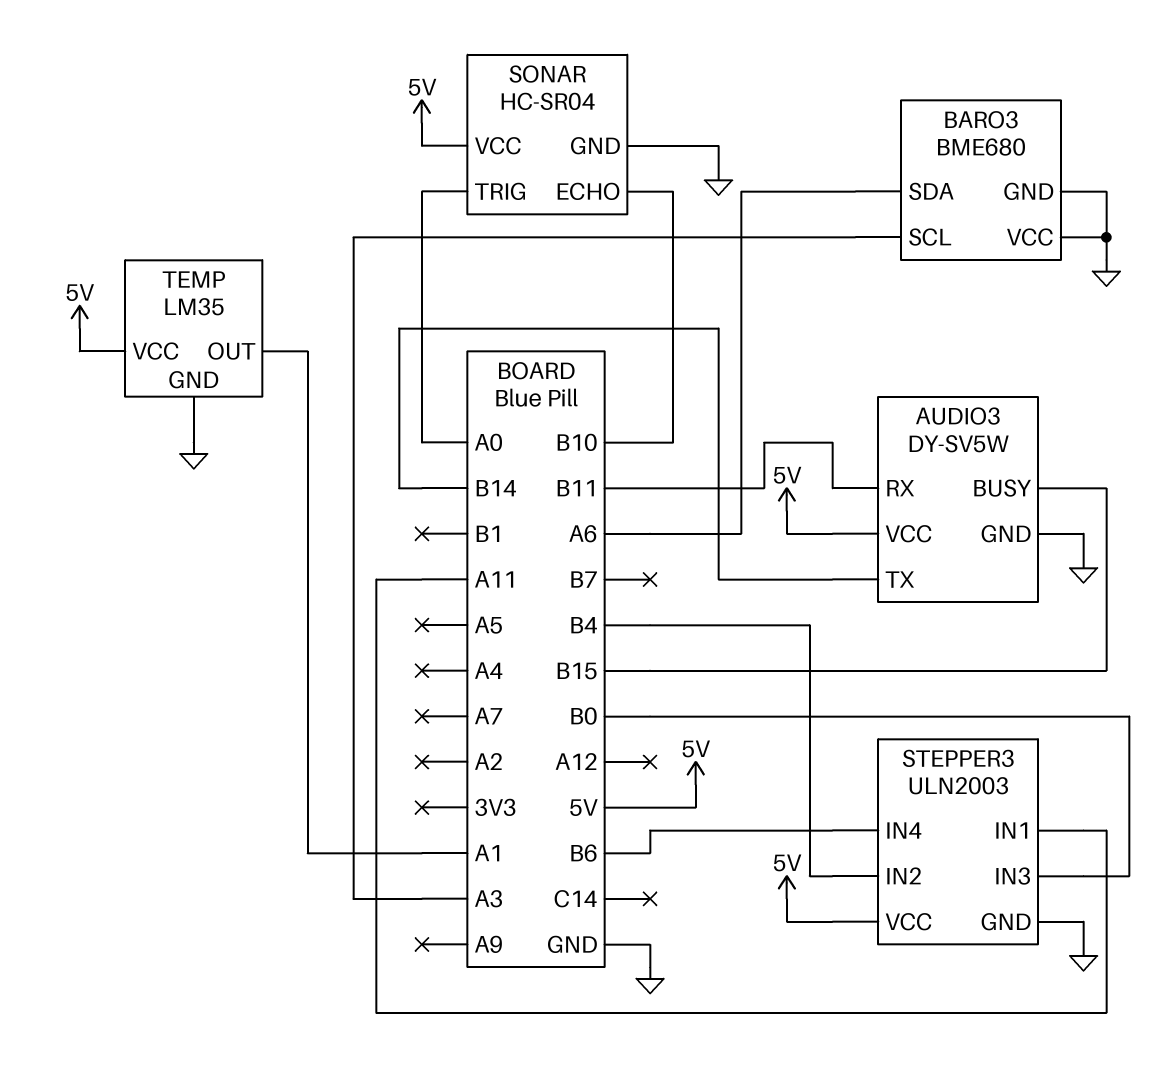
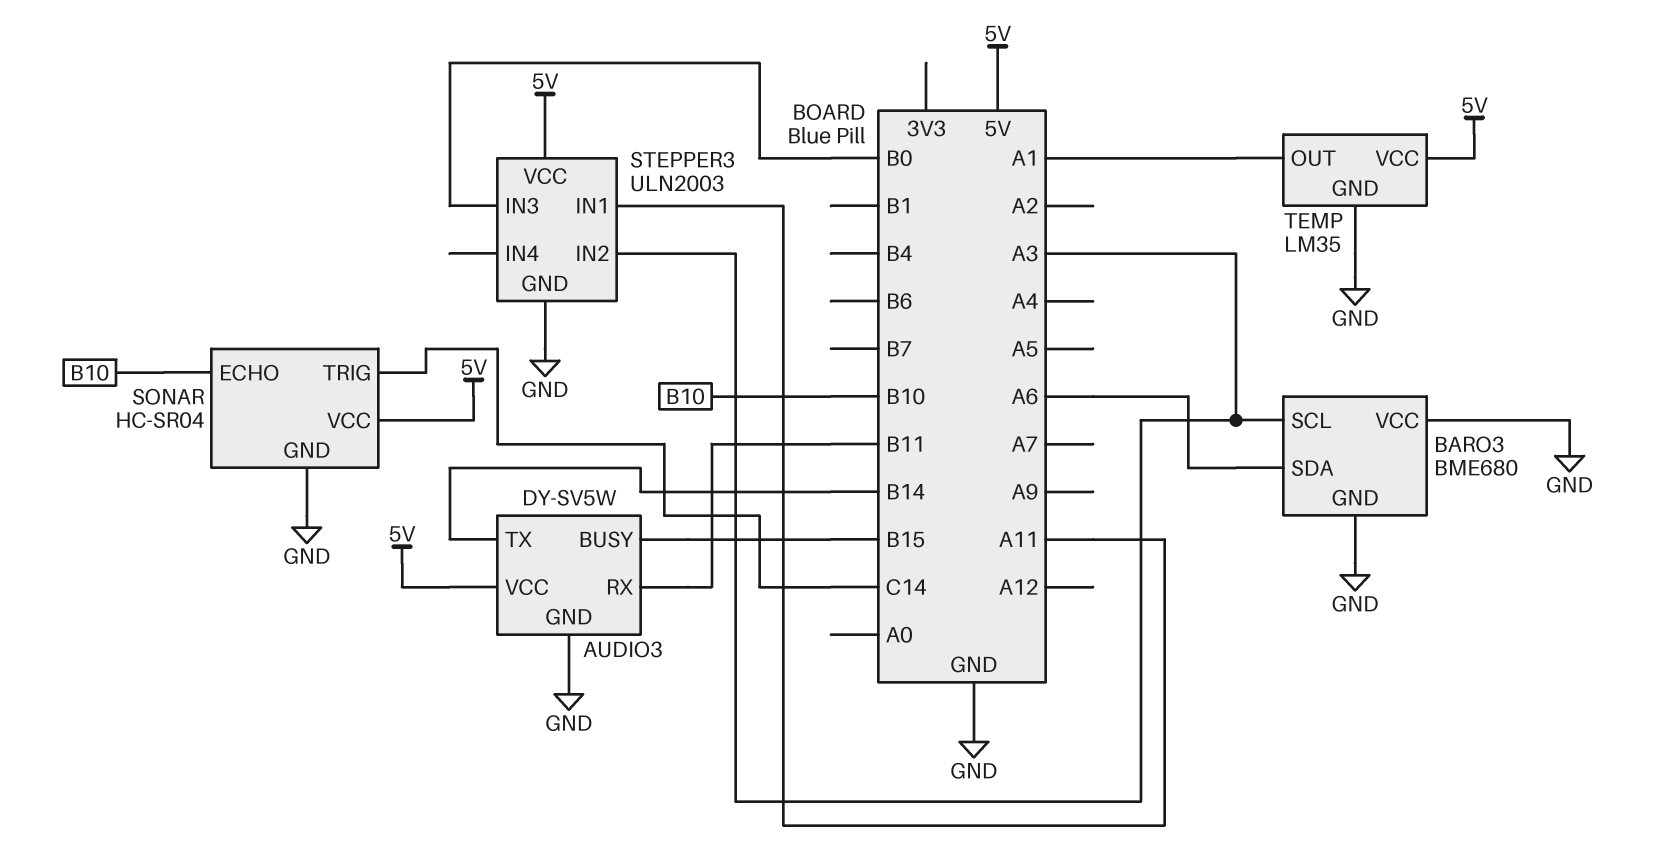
SONAR pin TRIG: A0 -> C14
STEPPER3 pin IN2: B4 -> A3
STEPPER3 pin IN4: B6 -> none

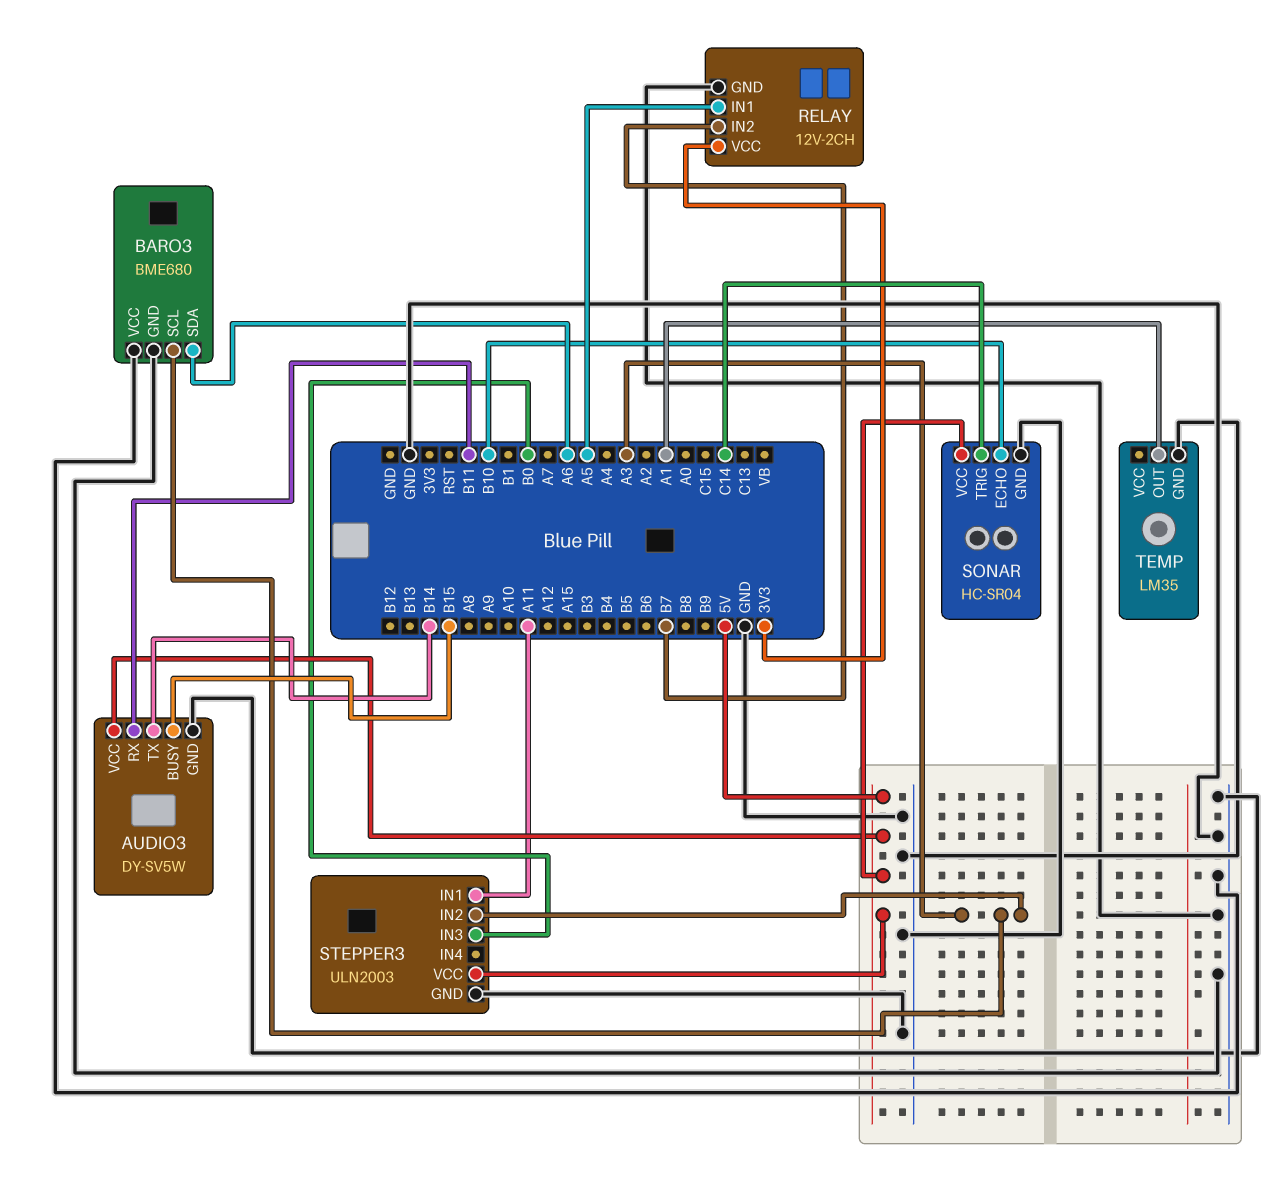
RELAY: none -> 12V-2CH
RELAY pin GND: none -> GND
RELAY pin IN1: none -> A5
RELAY pin IN2: none -> B7
RELAY pin VCC: none -> 3V3
TEMP pin VCC: 5V -> none

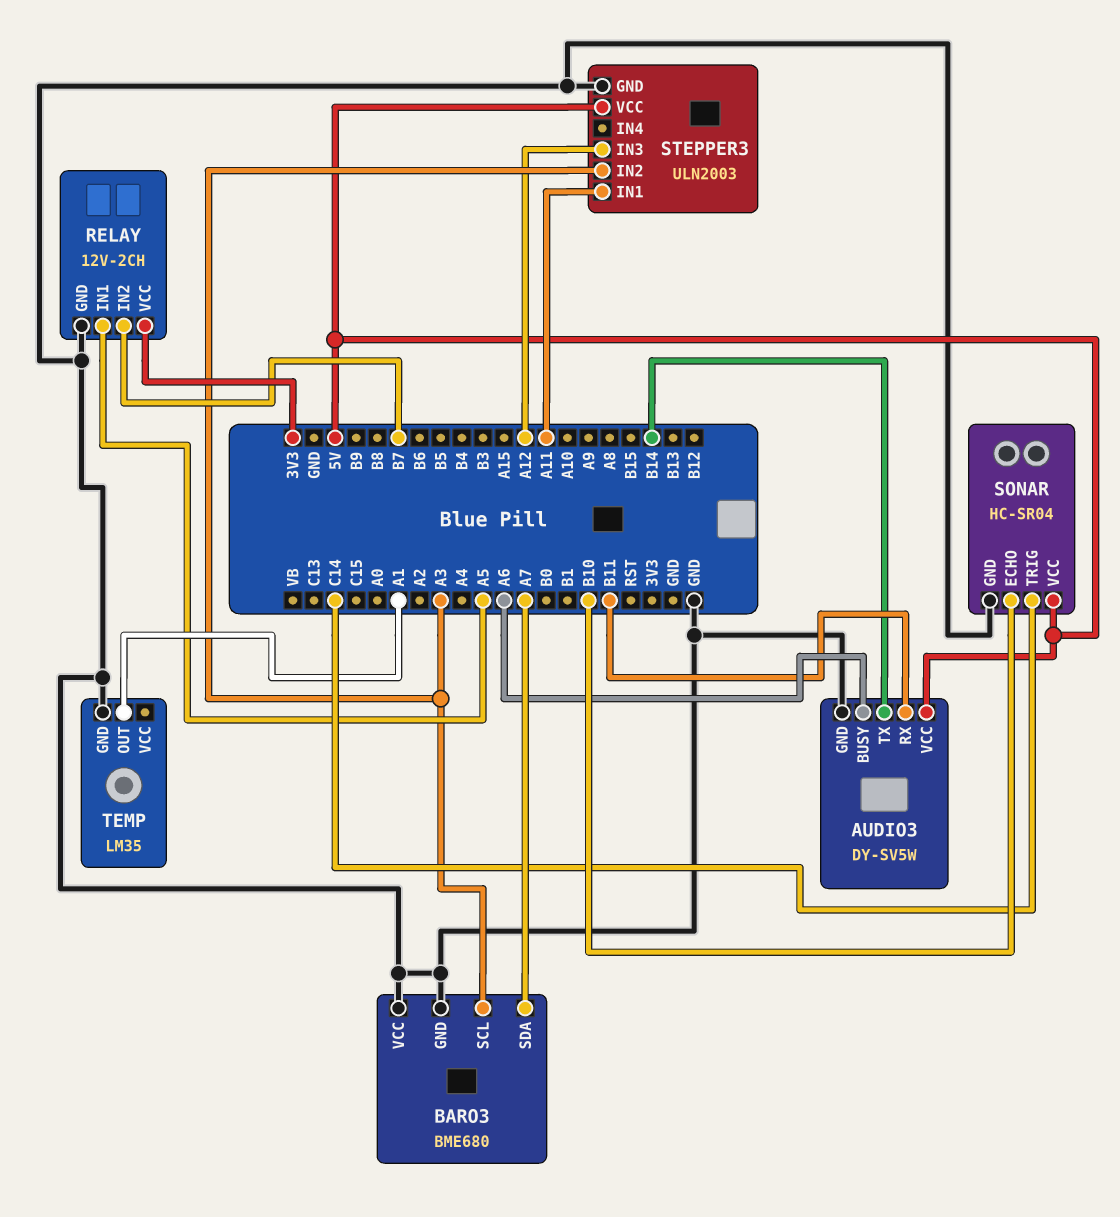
AUDIO3 pin BUSY: B15 -> A6
BARO3 pin SDA: A6 -> A7
STEPPER3 pin IN3: B0 -> A12

